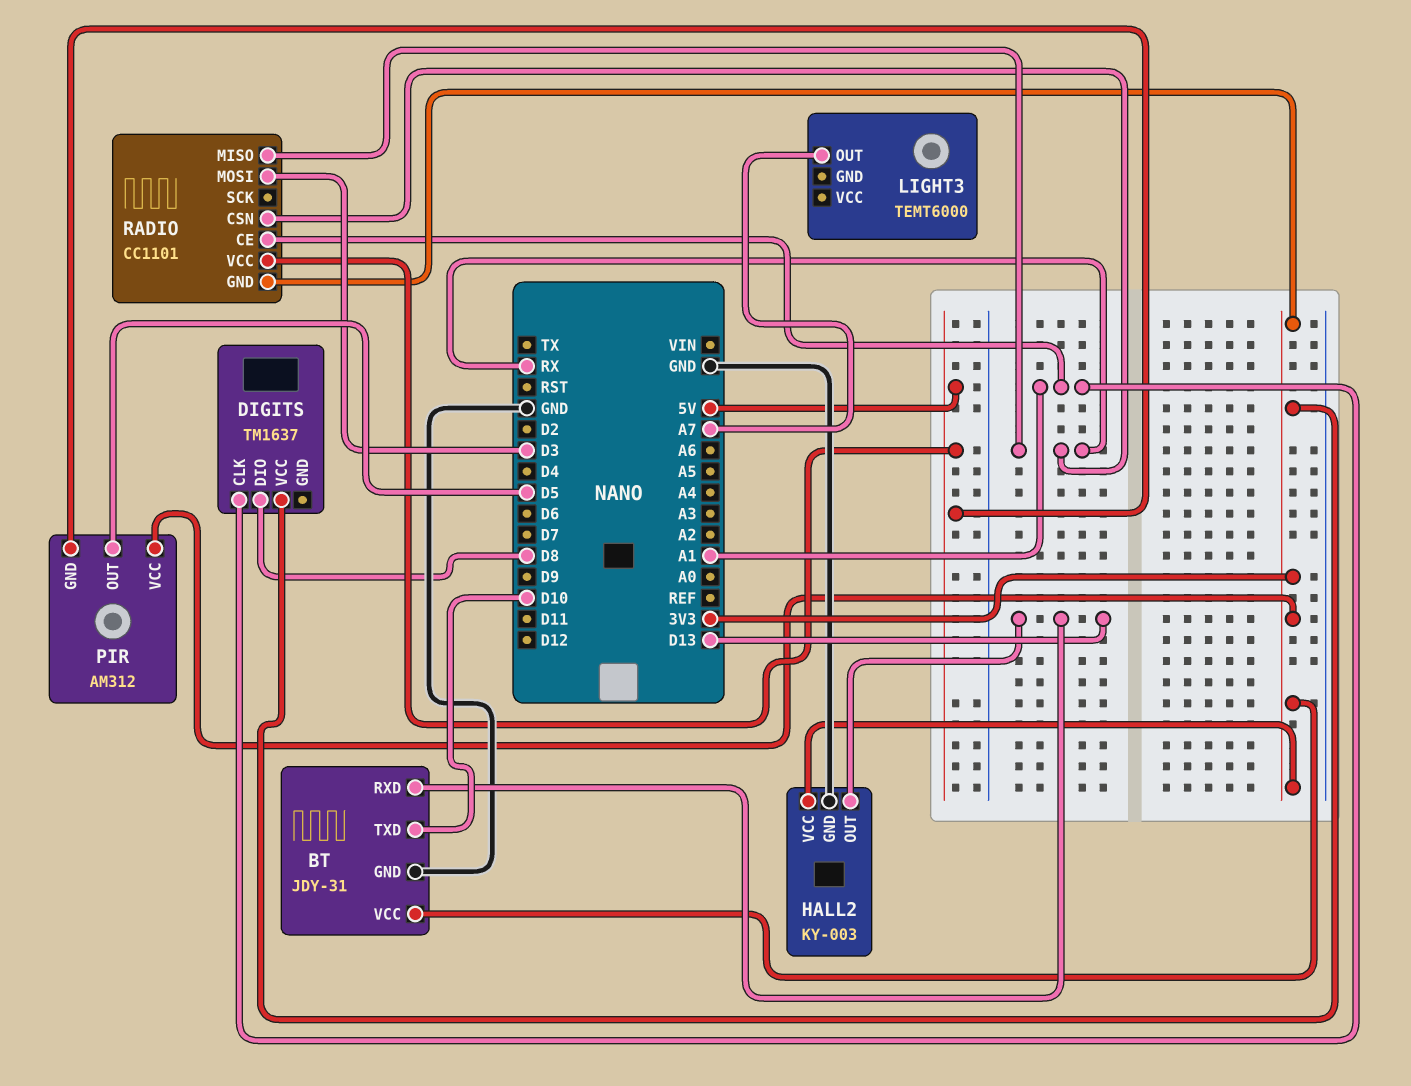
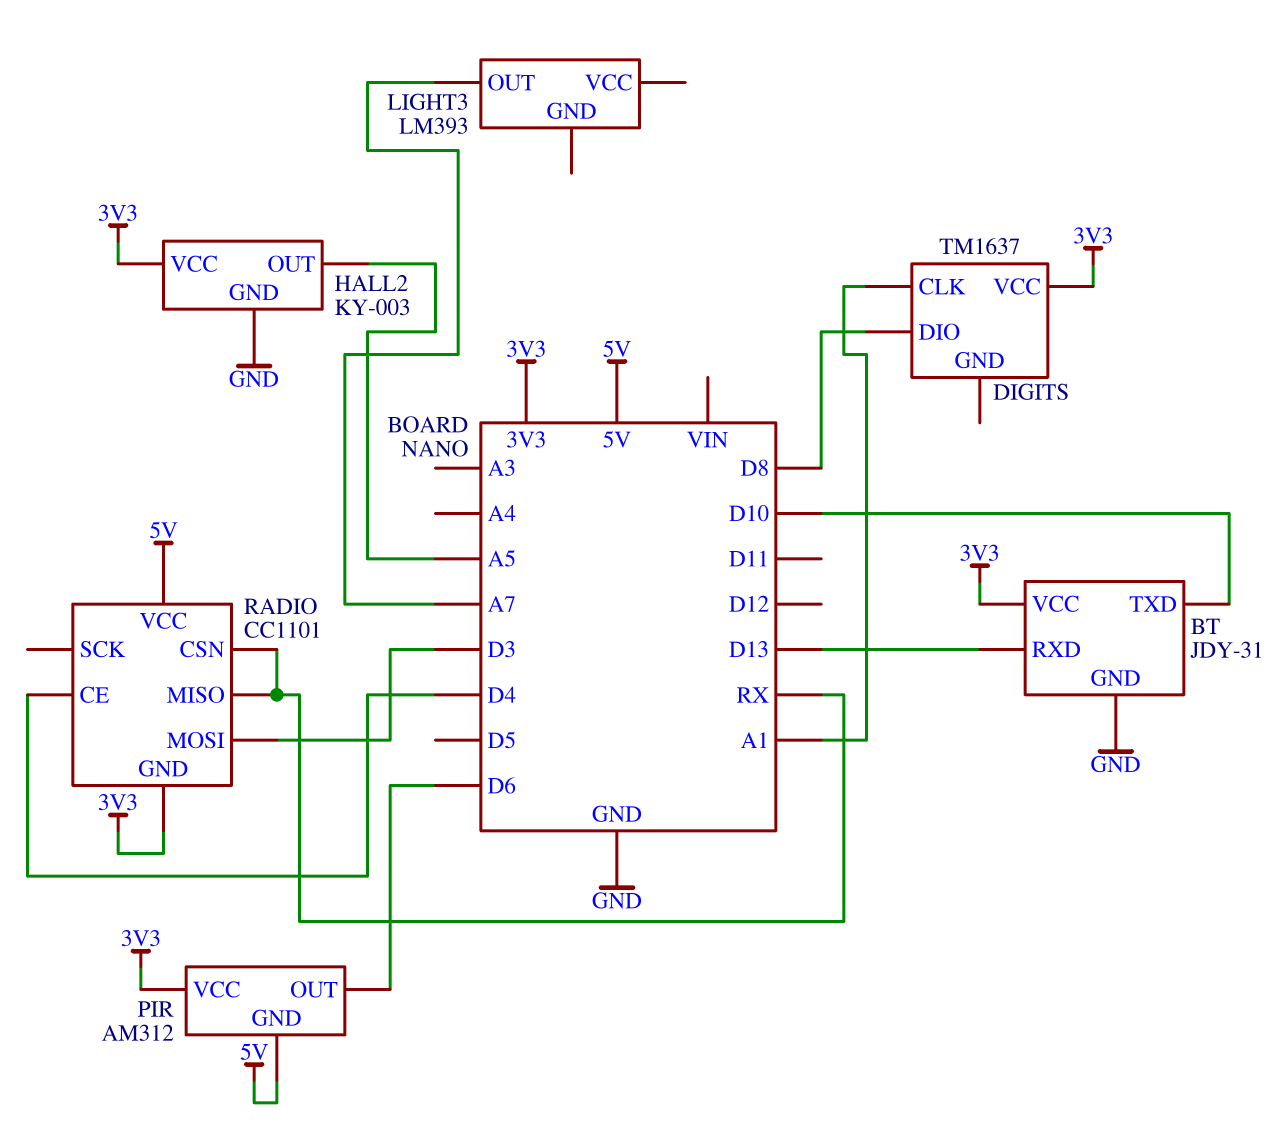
HALL2 pin OUT: D13 -> A5
LIGHT3: TEMT6000 -> LM393
PIR pin OUT: D5 -> D6
RADIO pin CE: A1 -> D4

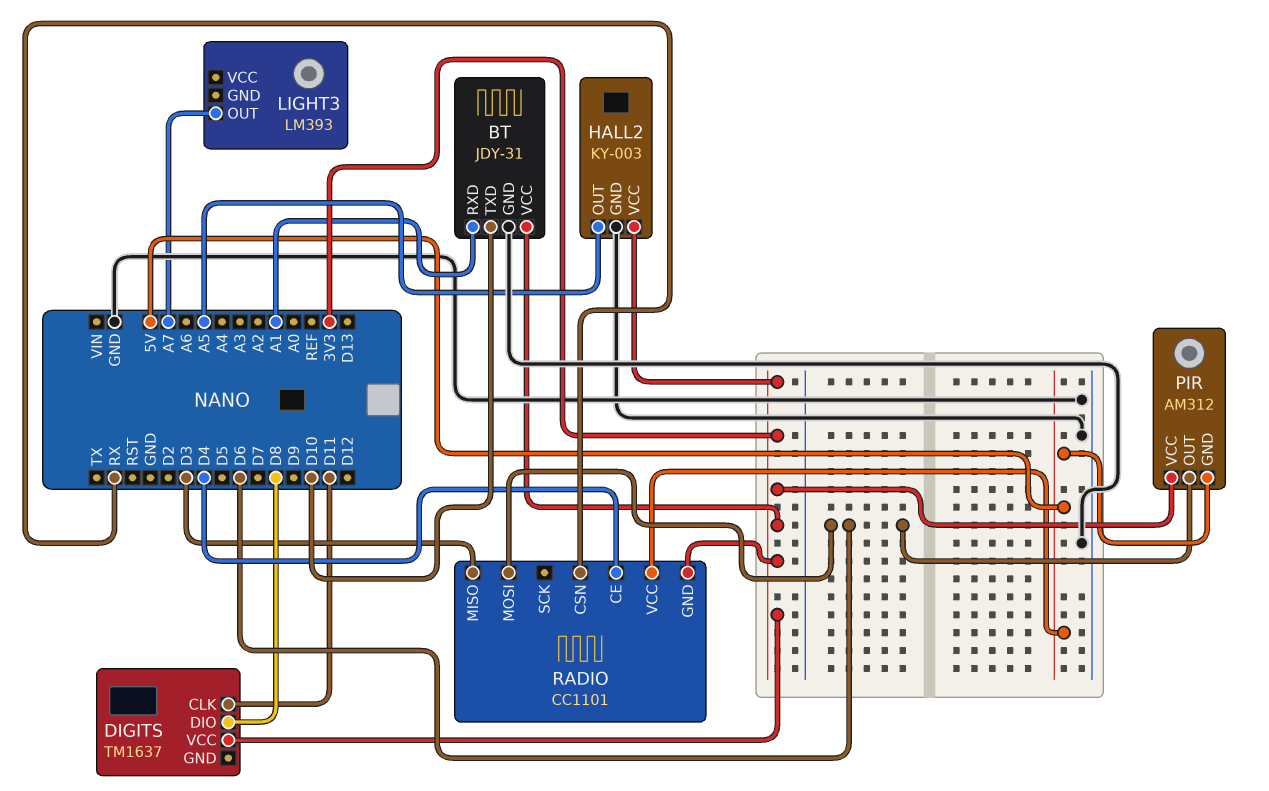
BT pin RXD: D13 -> A1
DIGITS pin CLK: A1 -> D11
RADIO pin MISO: RX -> D3
RADIO pin MOSI: D3 -> D6

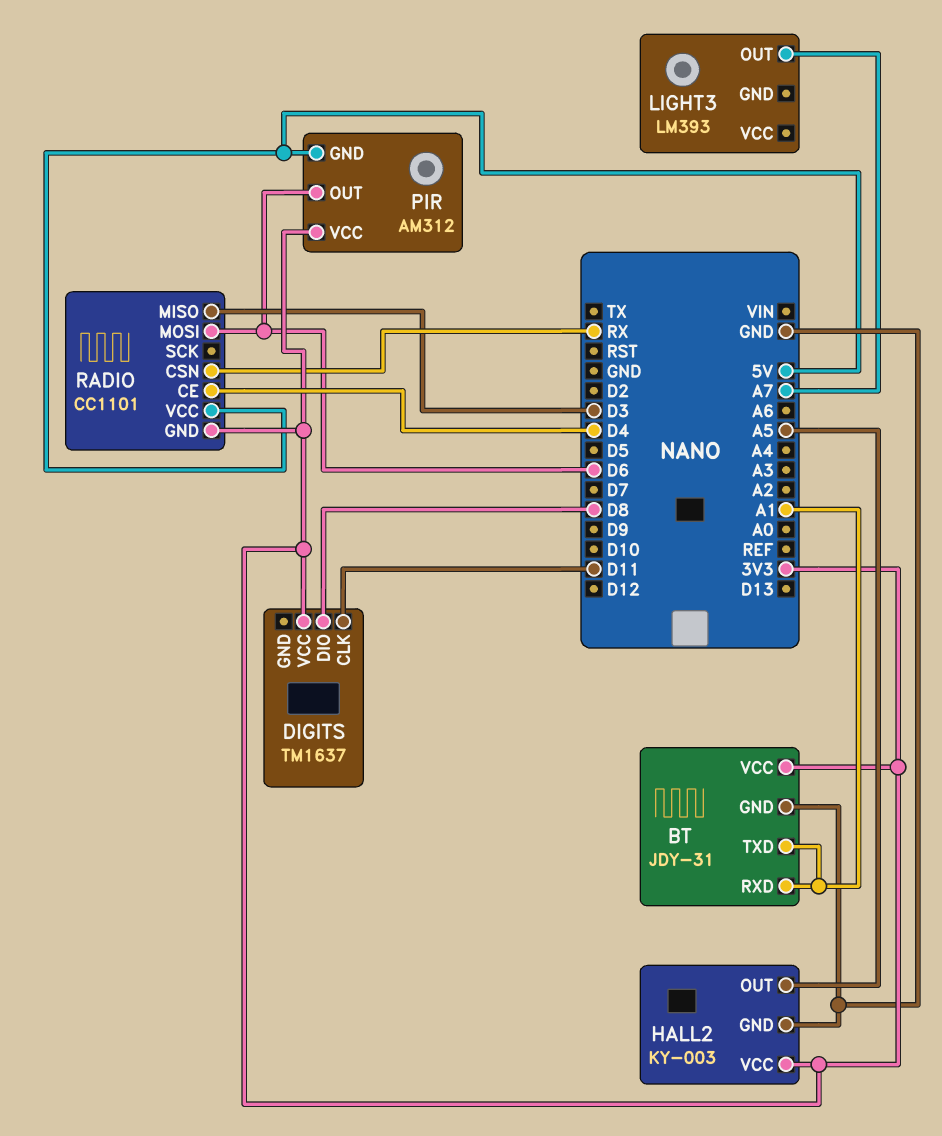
BT pin TXD: D10 -> A1

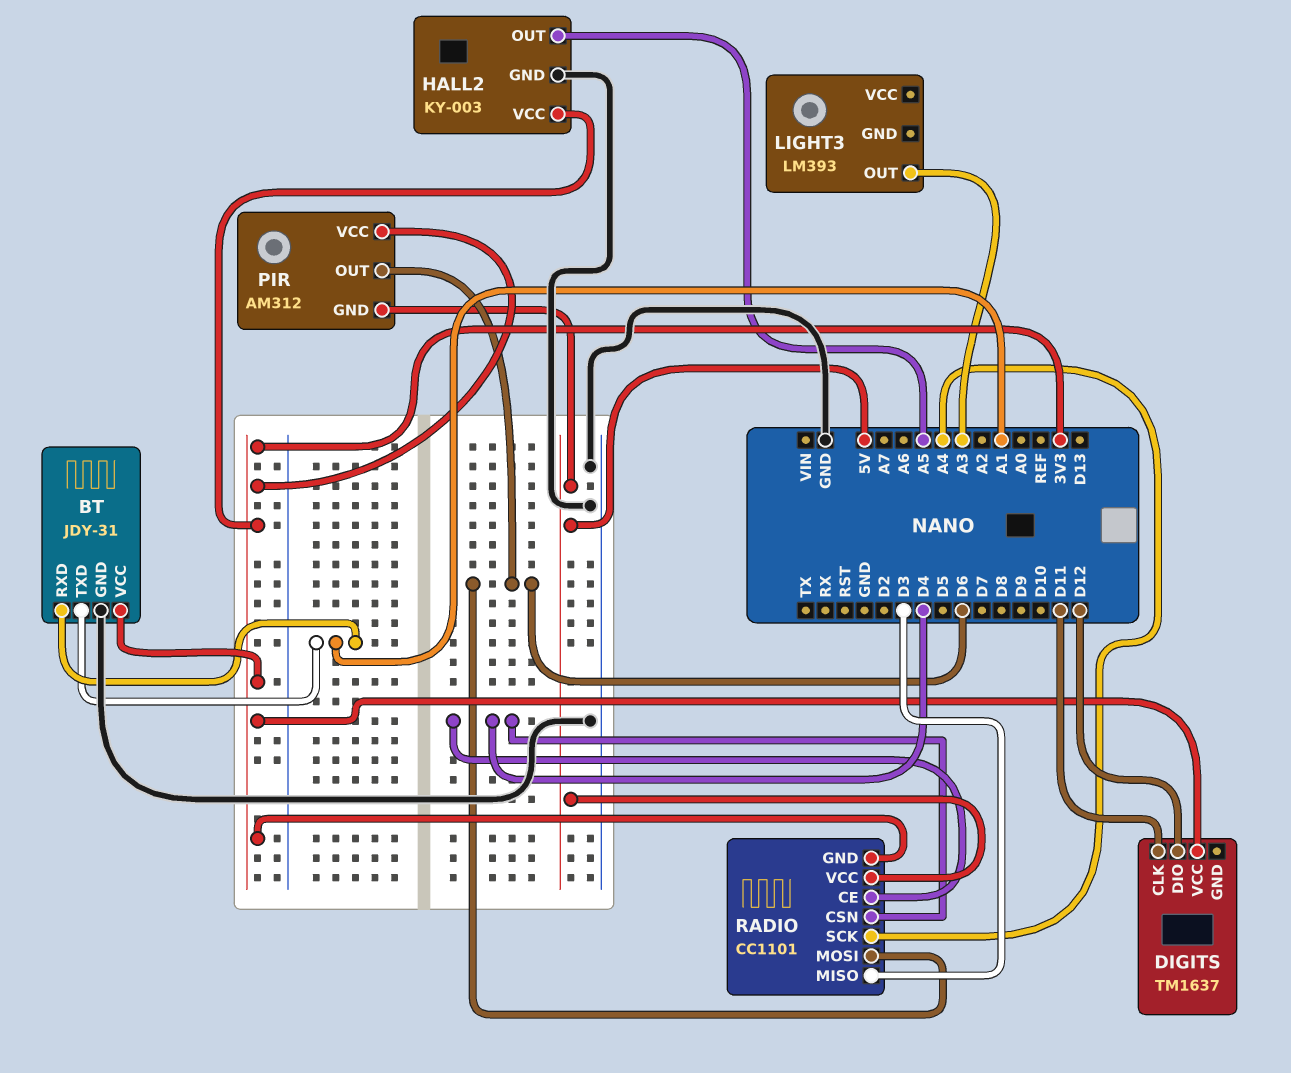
DIGITS pin DIO: D8 -> D12
LIGHT3 pin OUT: A7 -> A3
RADIO pin CSN: RX -> D4
RADIO pin SCK: none -> A4

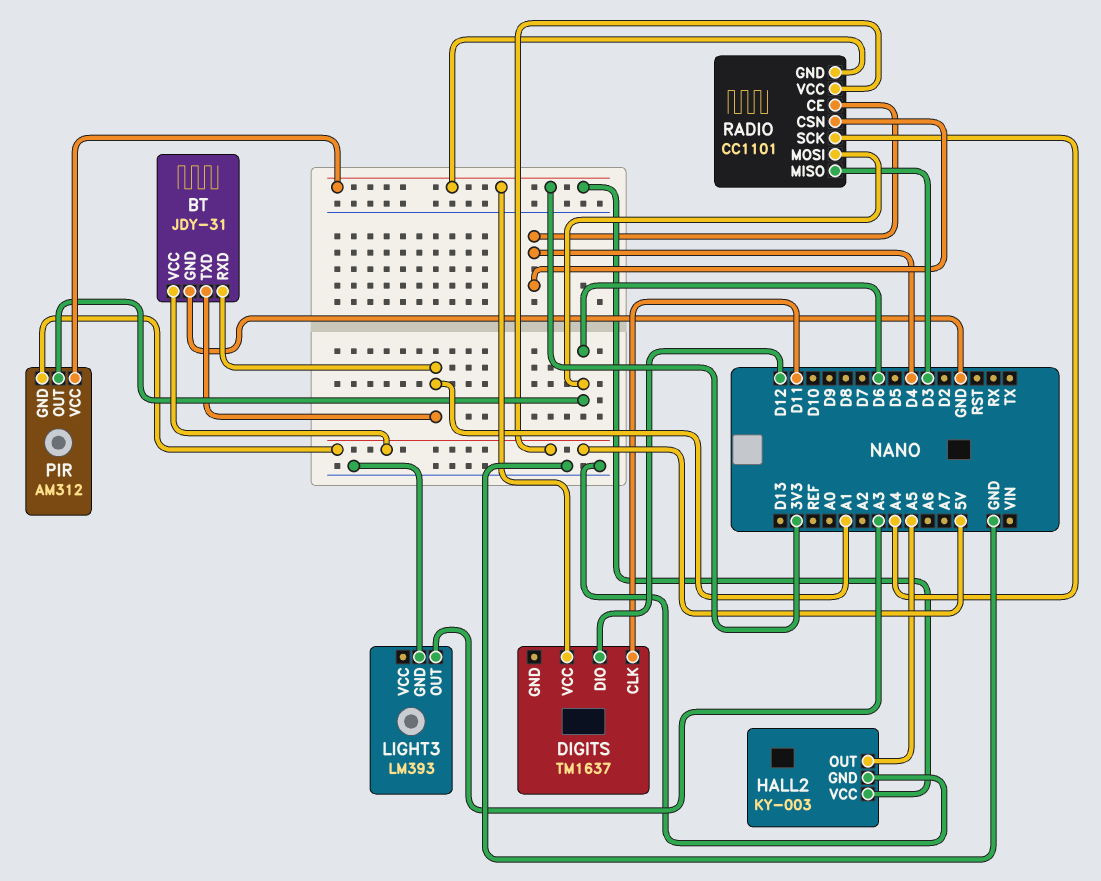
BT pin VCC: 3V3 -> 5V
LIGHT3 pin GND: none -> GND

